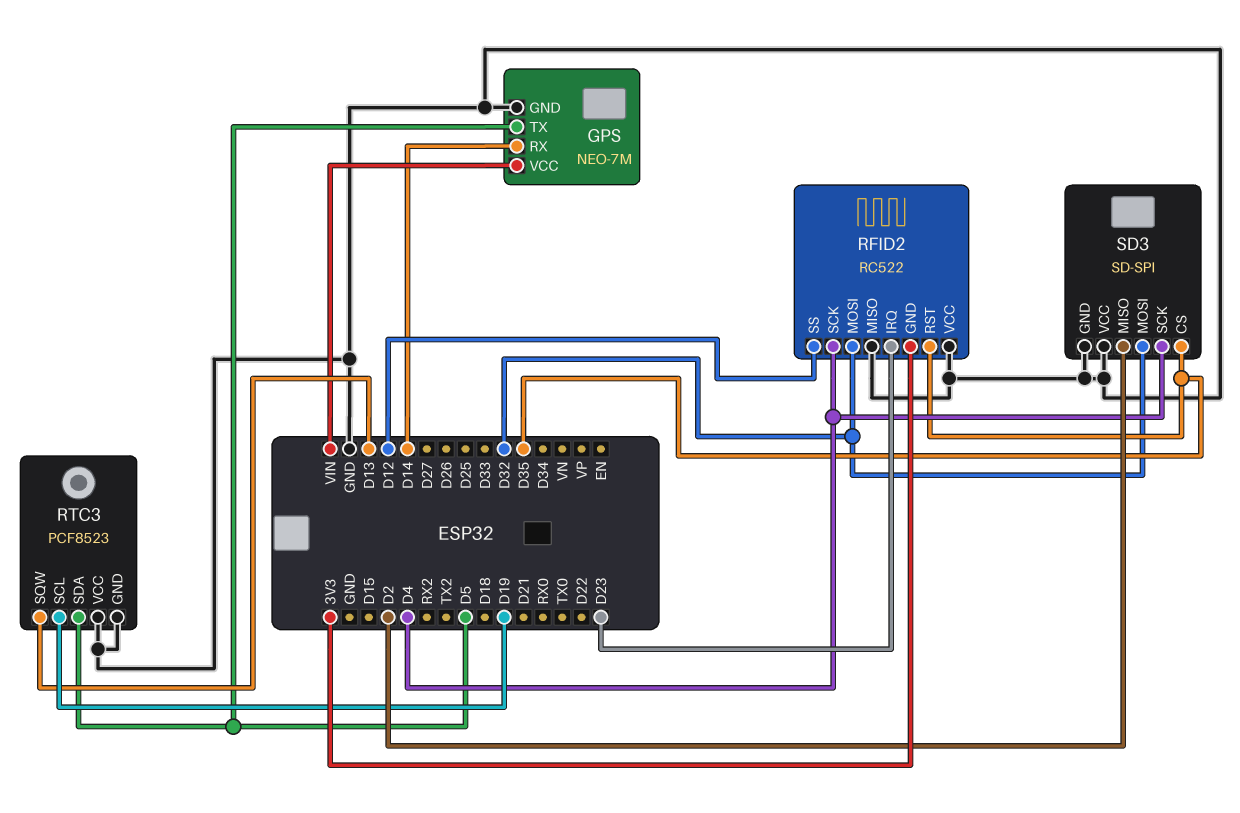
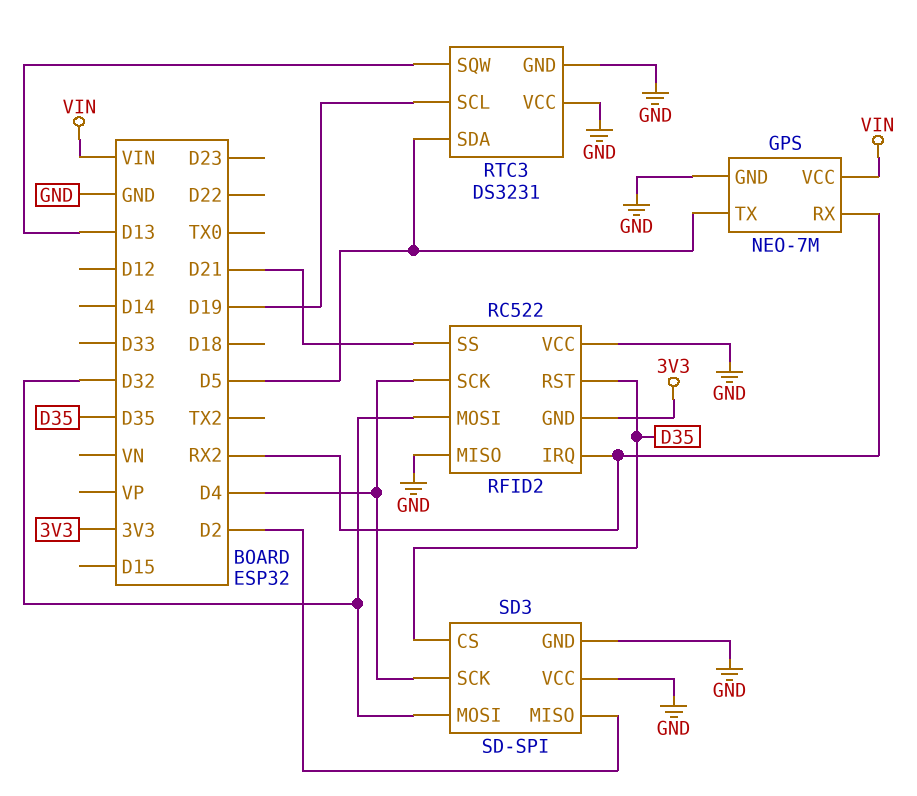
GPS pin RX: D14 -> RX2
RFID2 pin IRQ: D23 -> RX2
RFID2 pin SS: D12 -> D21
RTC3: PCF8523 -> DS3231

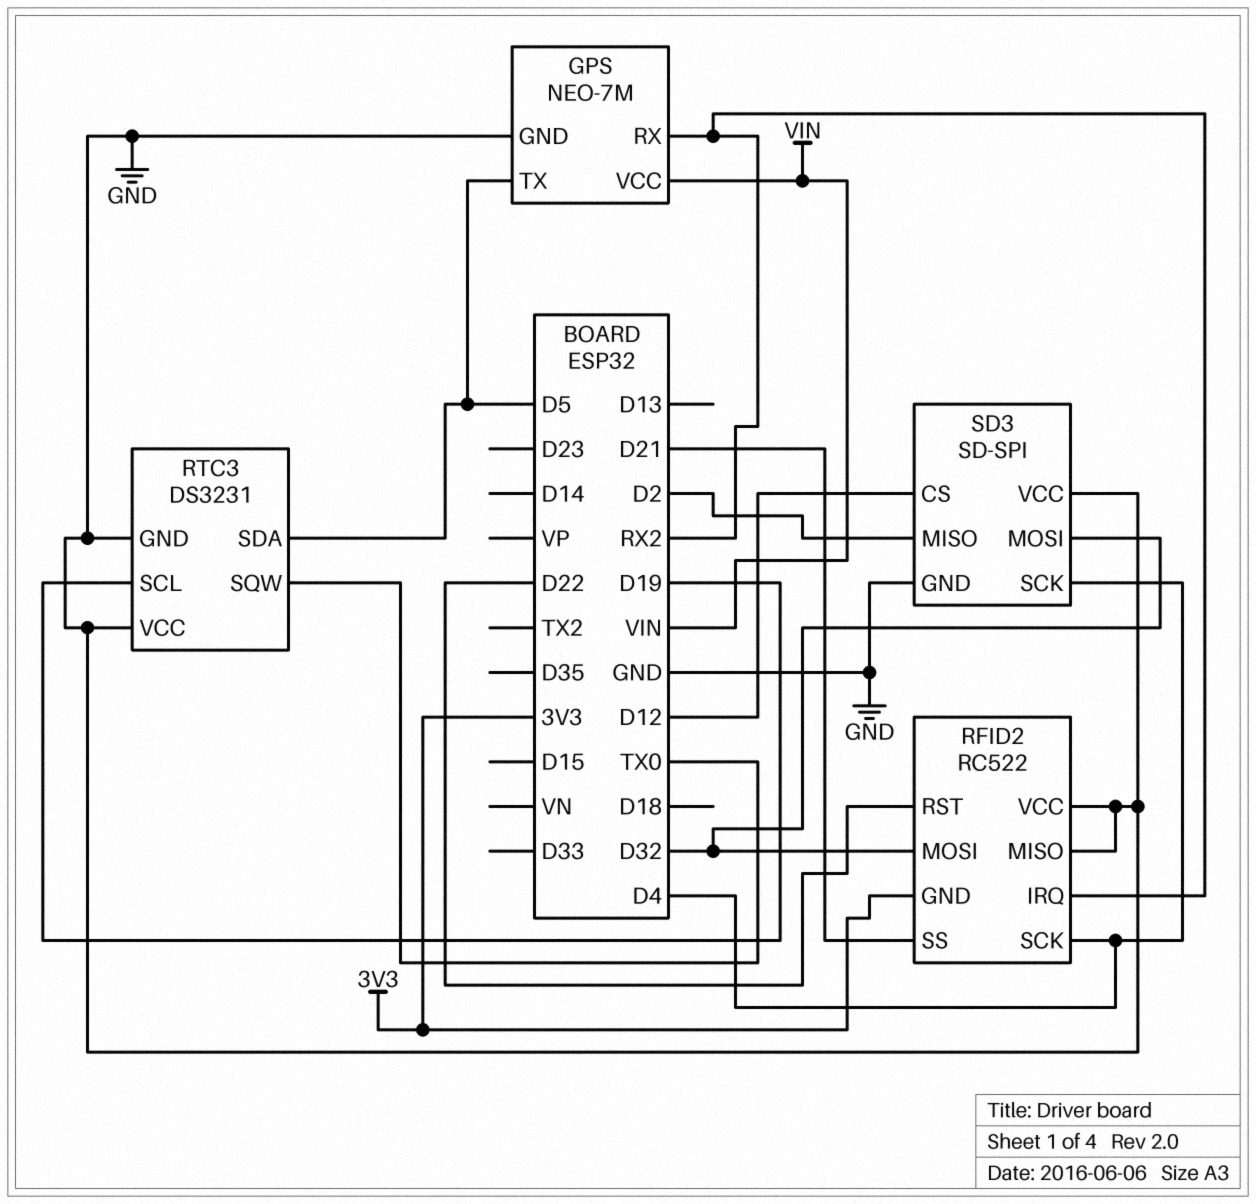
RFID2 pin RST: D35 -> D22
RTC3 pin SQW: D13 -> TX0
SD3 pin CS: D35 -> D12

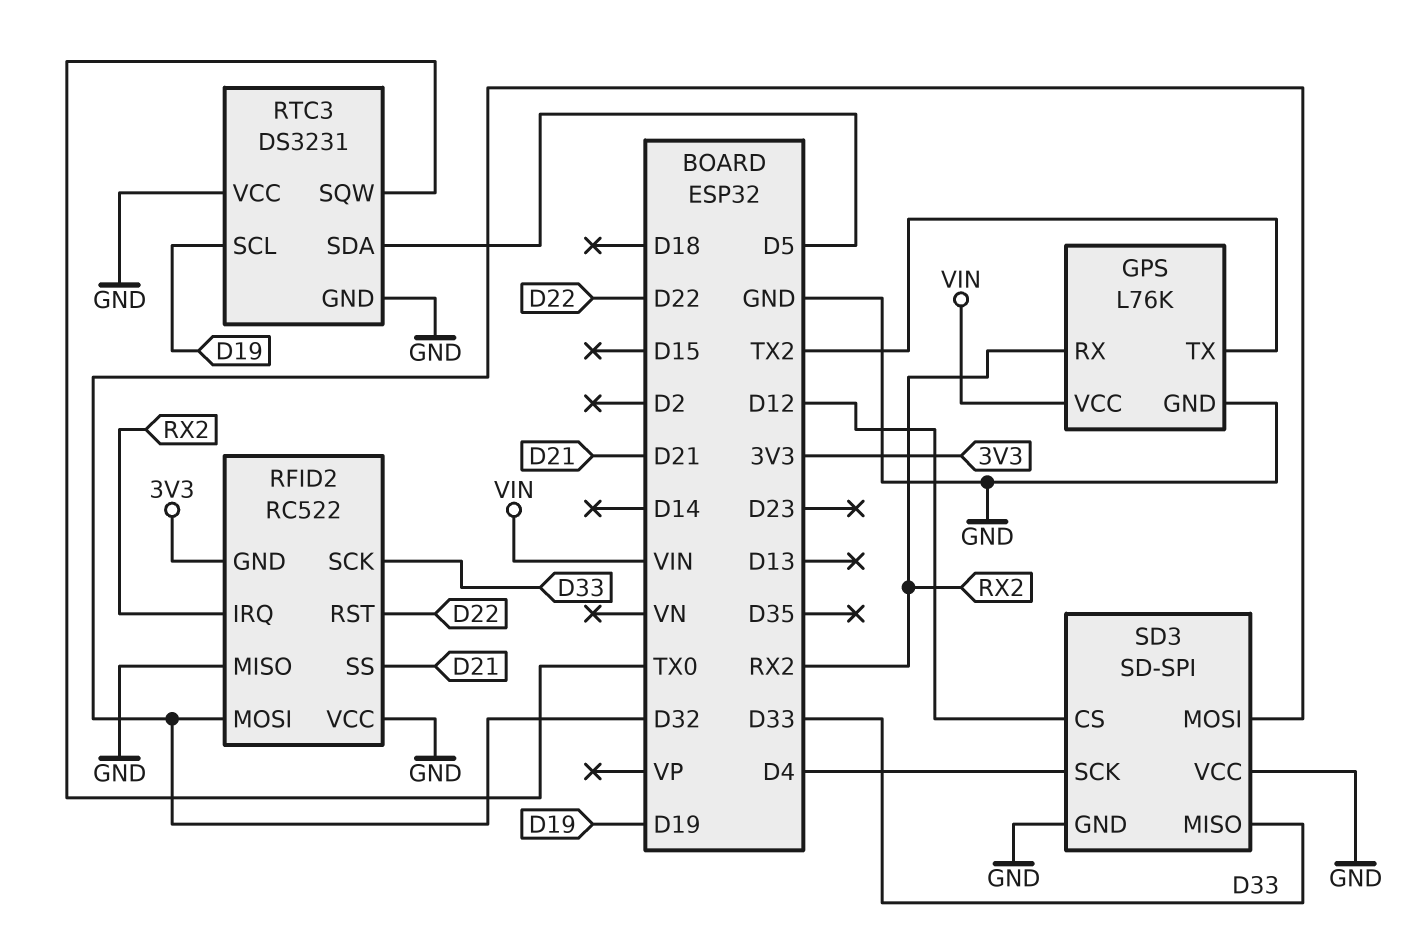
GPS: NEO-7M -> L76K
GPS pin TX: D5 -> TX2
RFID2 pin SCK: D4 -> D33
SD3 pin MISO: D2 -> D33

